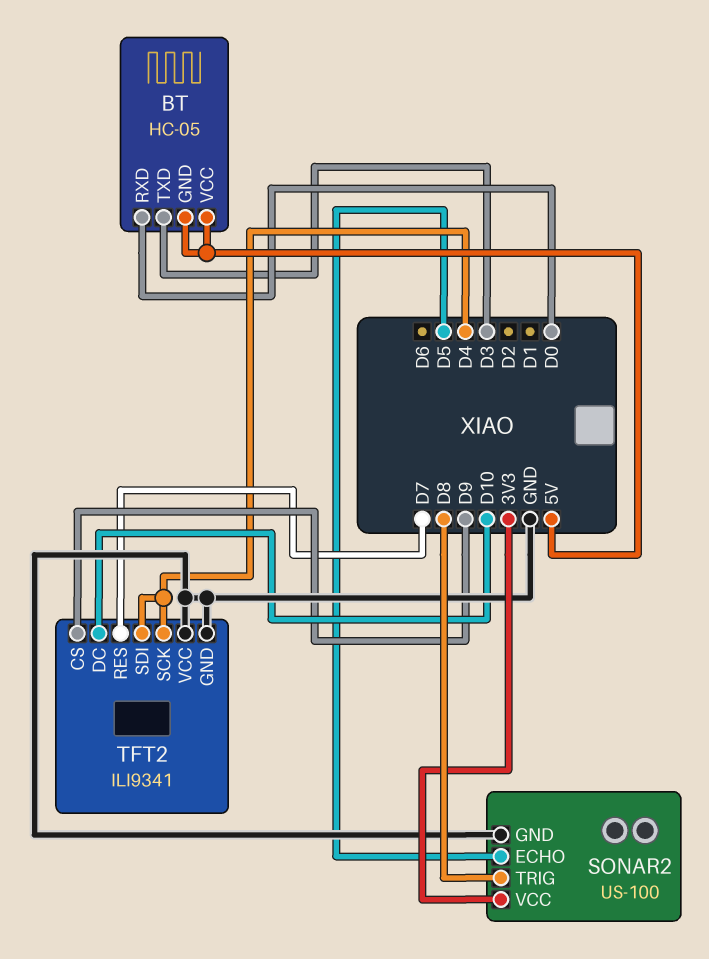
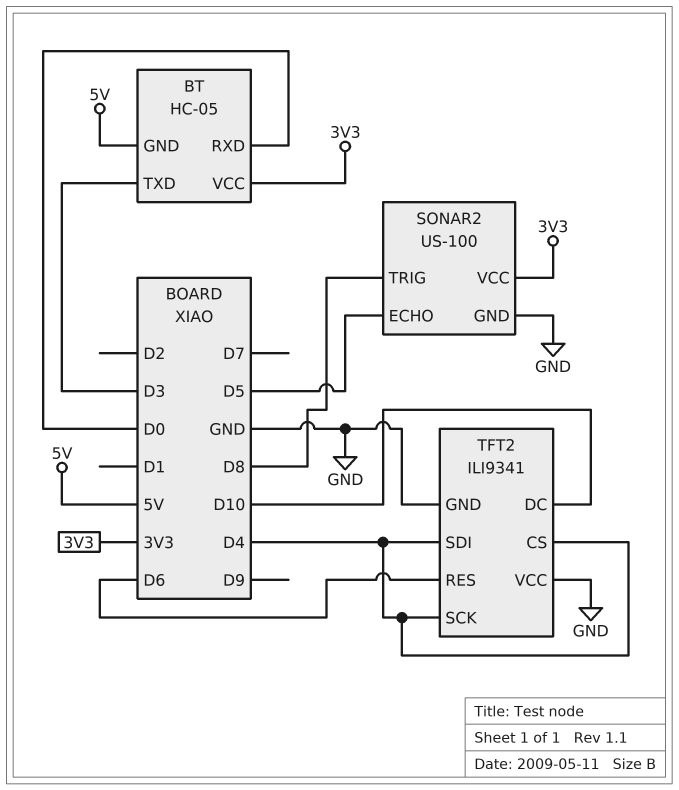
BT pin VCC: 5V -> 3V3
TFT2 pin CS: D9 -> D4
TFT2 pin RES: D7 -> D6

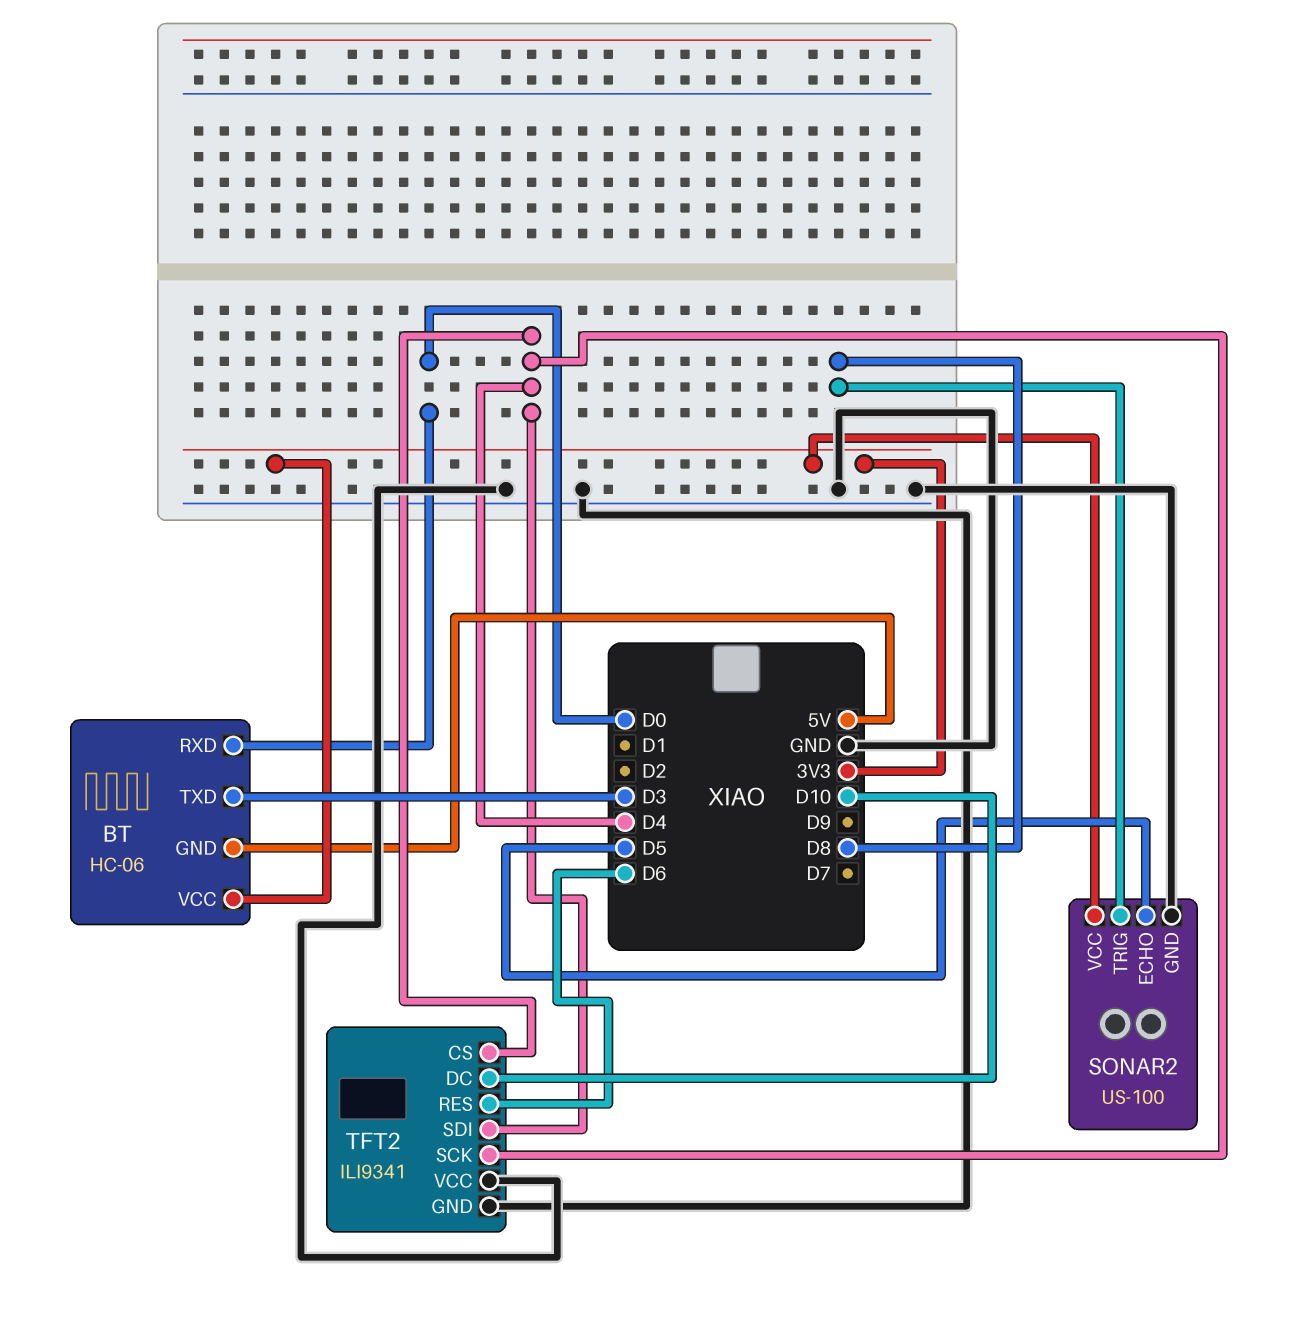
BT: HC-05 -> HC-06

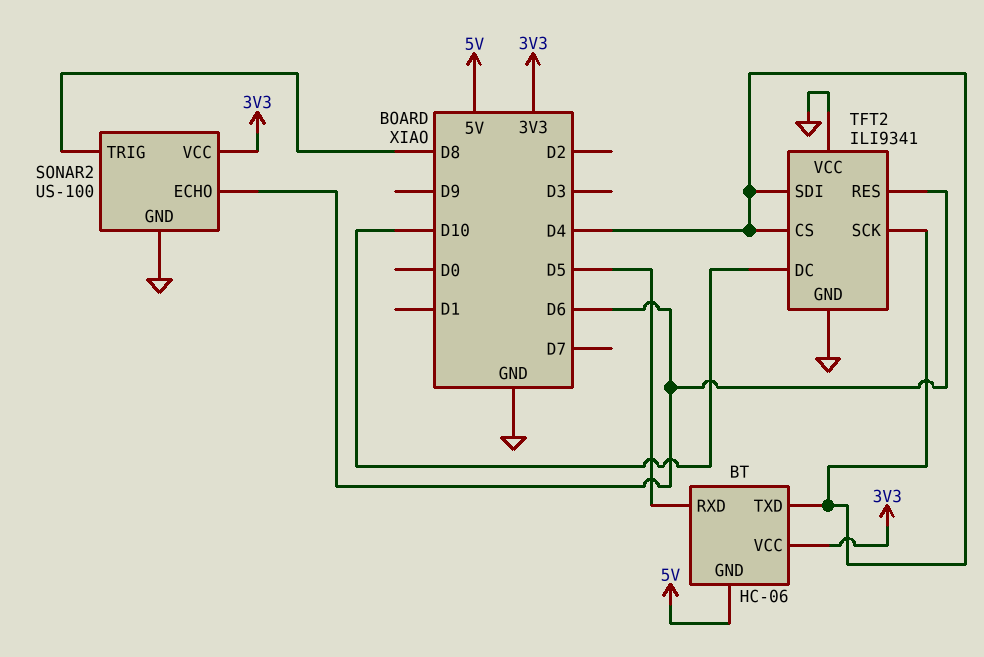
BT pin RXD: D0 -> D5
BT pin TXD: D3 -> D4
SONAR2 pin ECHO: D5 -> D6

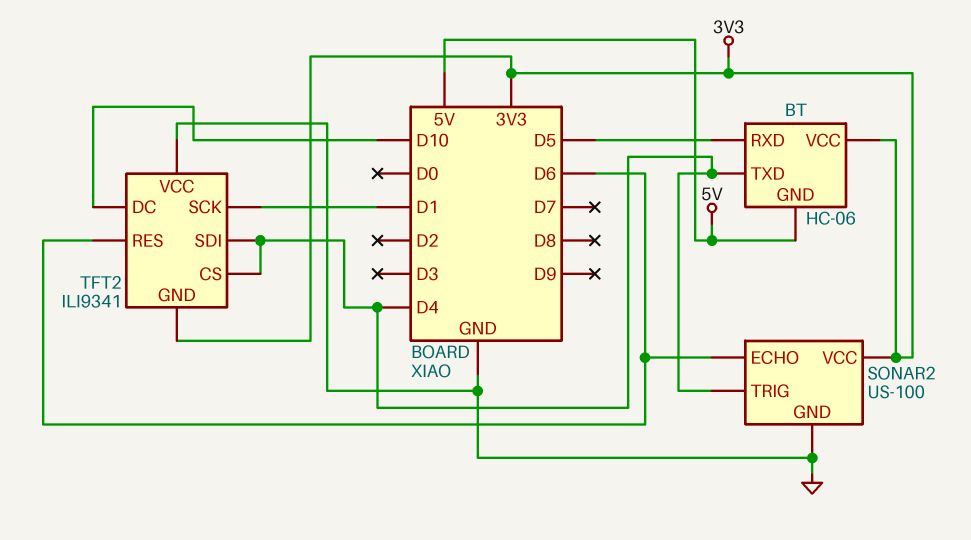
SONAR2 pin TRIG: D8 -> D4
TFT2 pin GND: GND -> 3V3
TFT2 pin SCK: D4 -> D1

